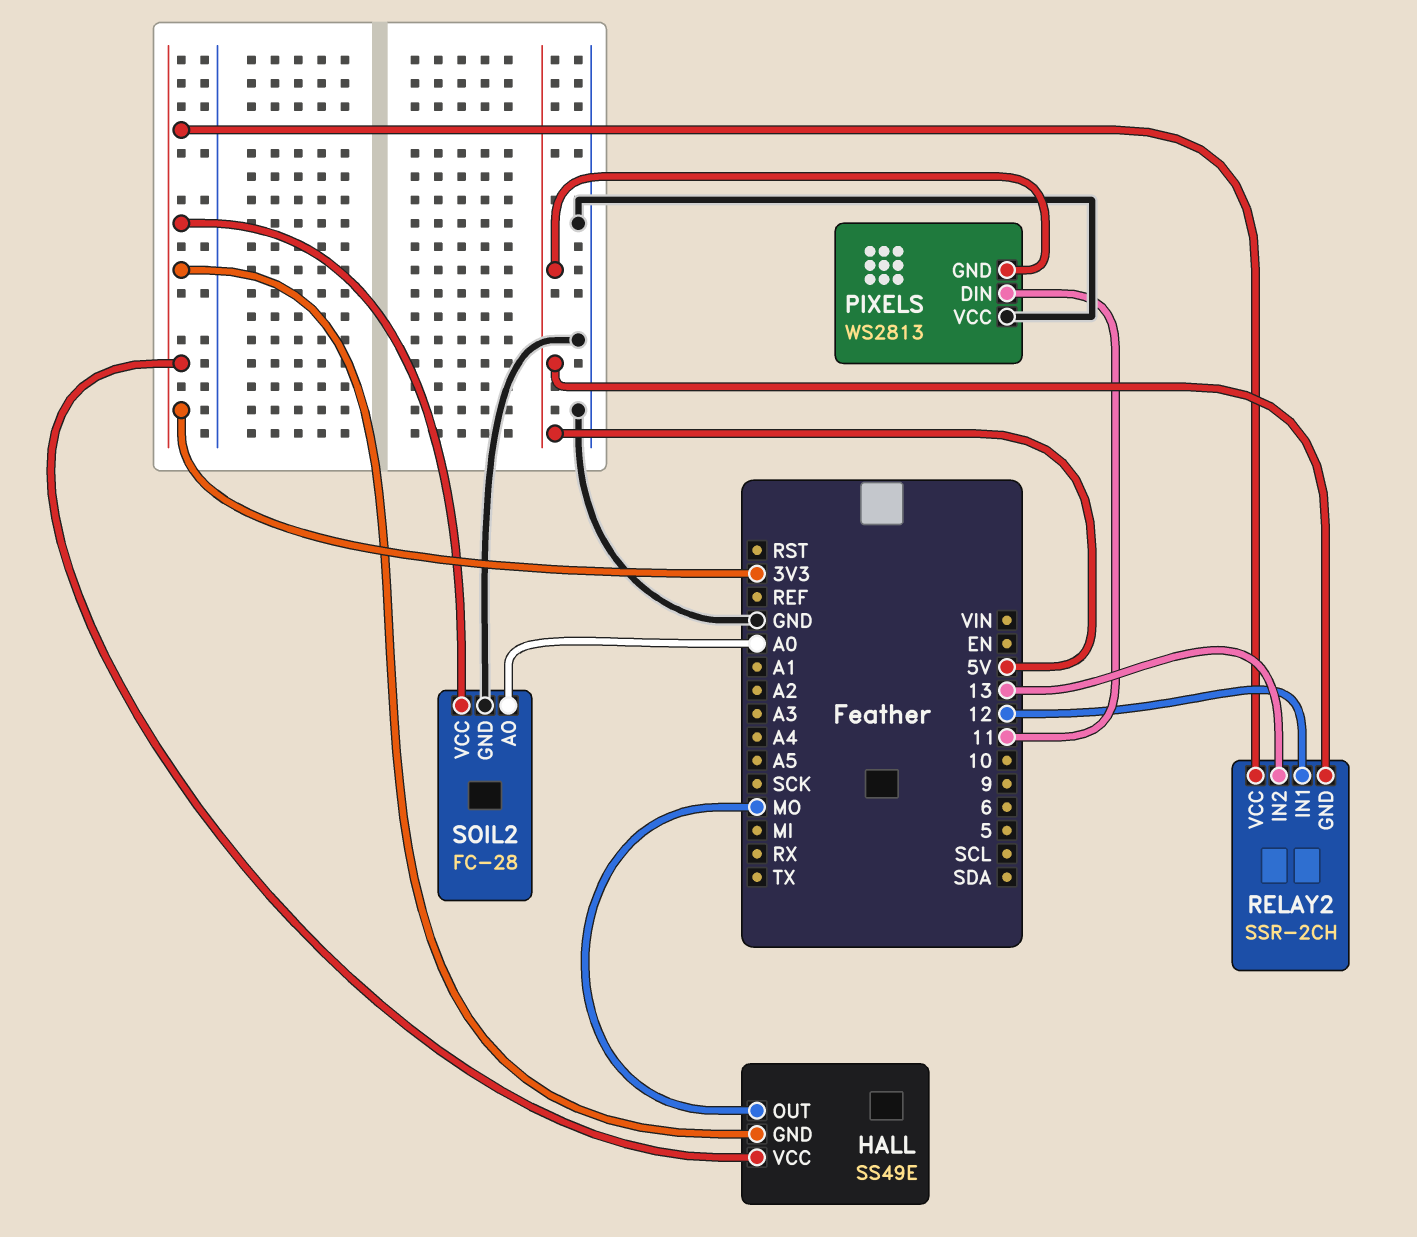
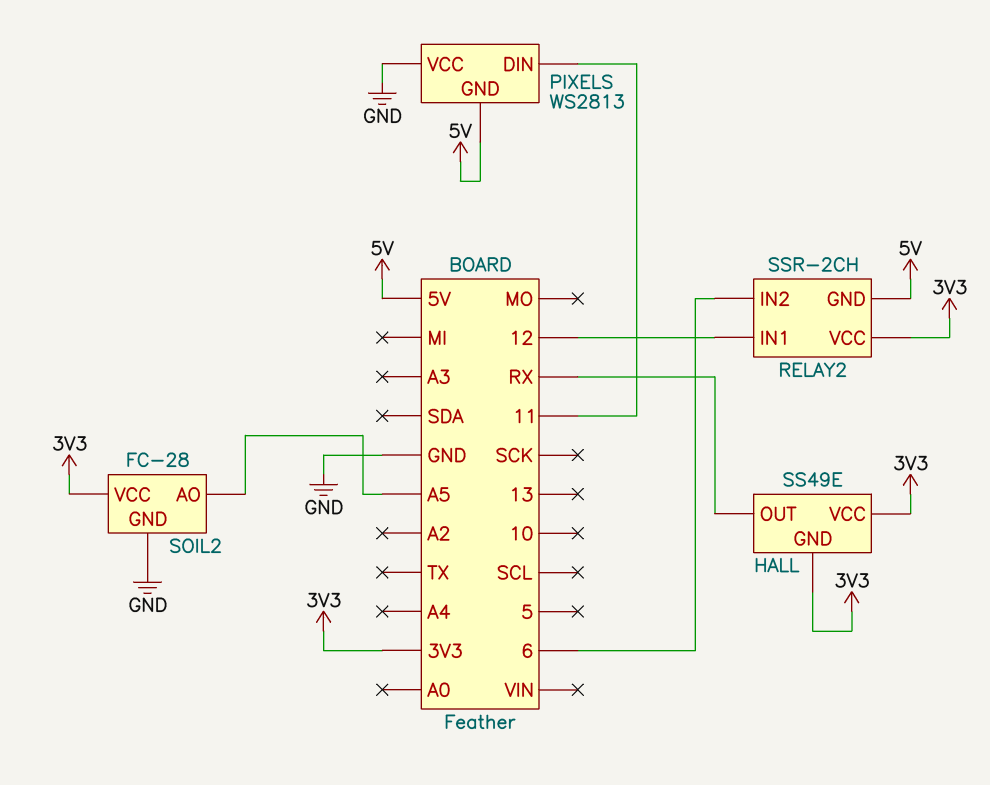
HALL pin OUT: MO -> RX
RELAY2 pin IN2: 13 -> 6
SOIL2 pin AO: A0 -> A5

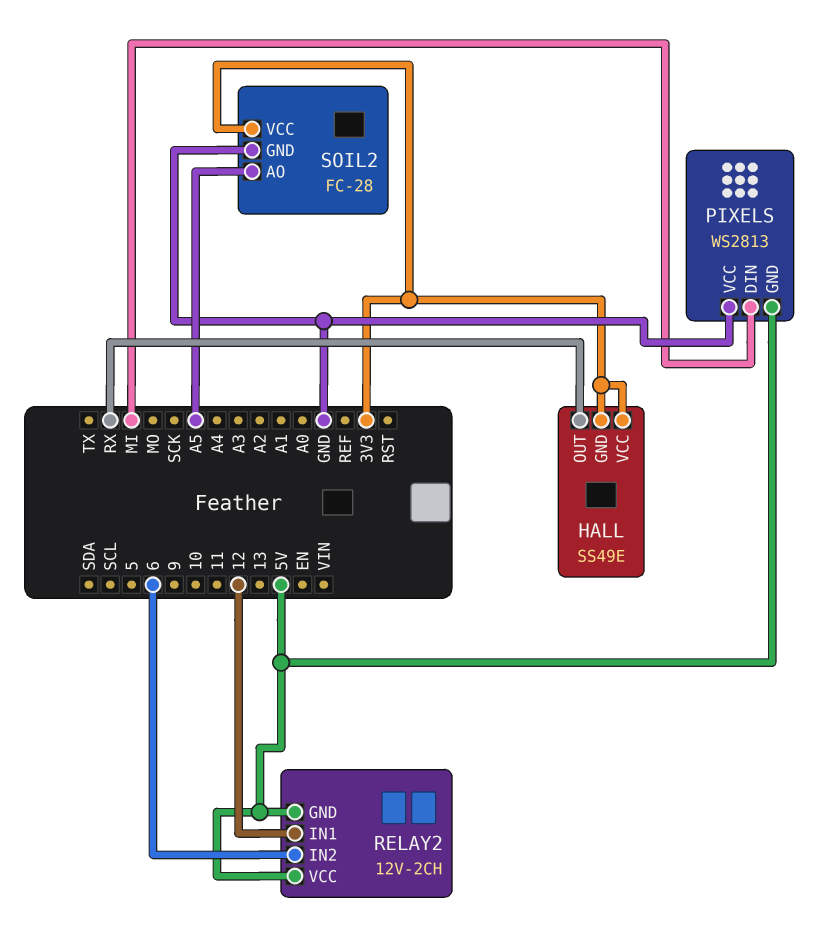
PIXELS pin DIN: 11 -> MI
RELAY2: SSR-2CH -> 12V-2CH
RELAY2 pin VCC: 3V3 -> 5V

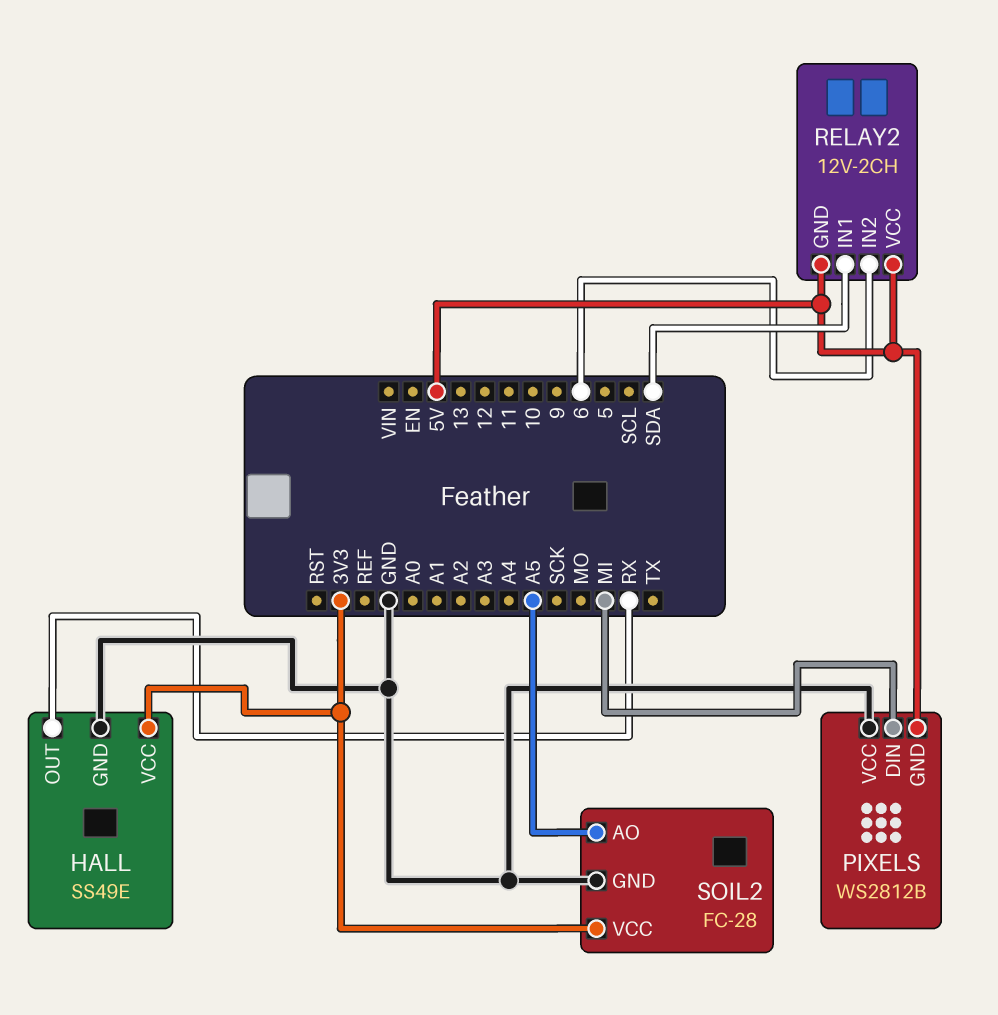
HALL pin GND: 3V3 -> GND
PIXELS: WS2813 -> WS2812B
RELAY2 pin IN1: 12 -> SDA

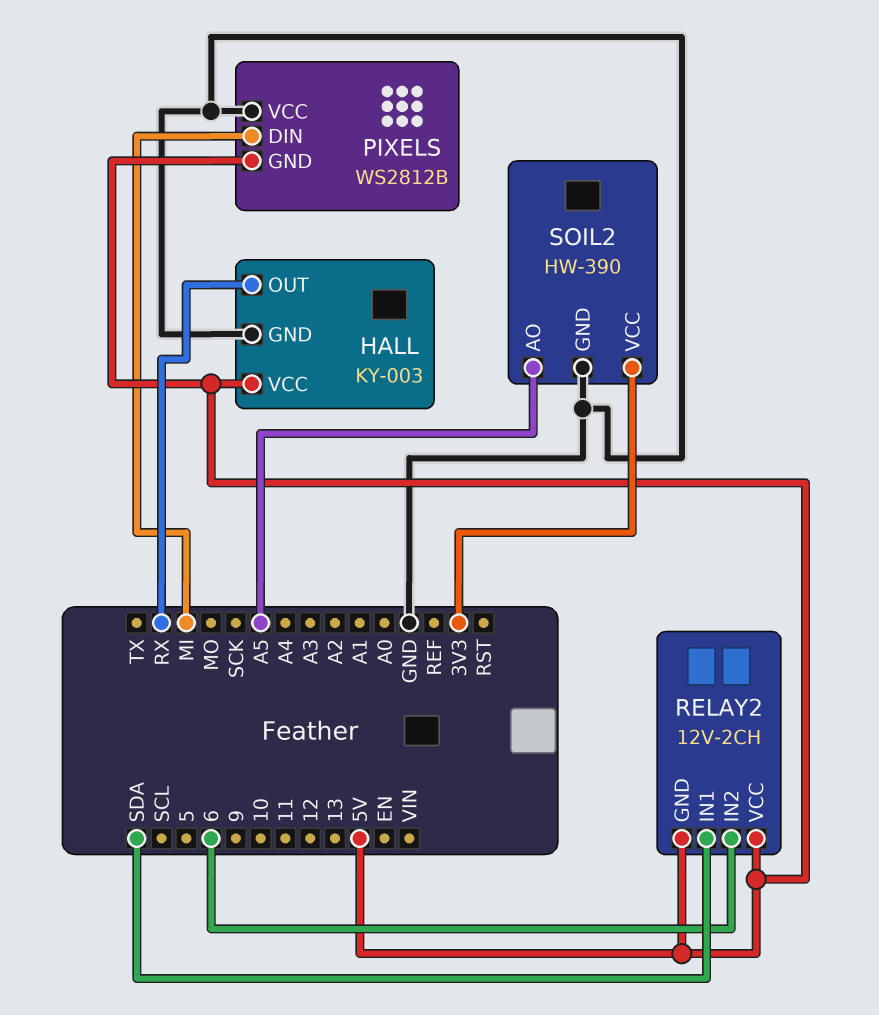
HALL: SS49E -> KY-003
HALL pin VCC: 3V3 -> 5V
SOIL2: FC-28 -> HW-390

